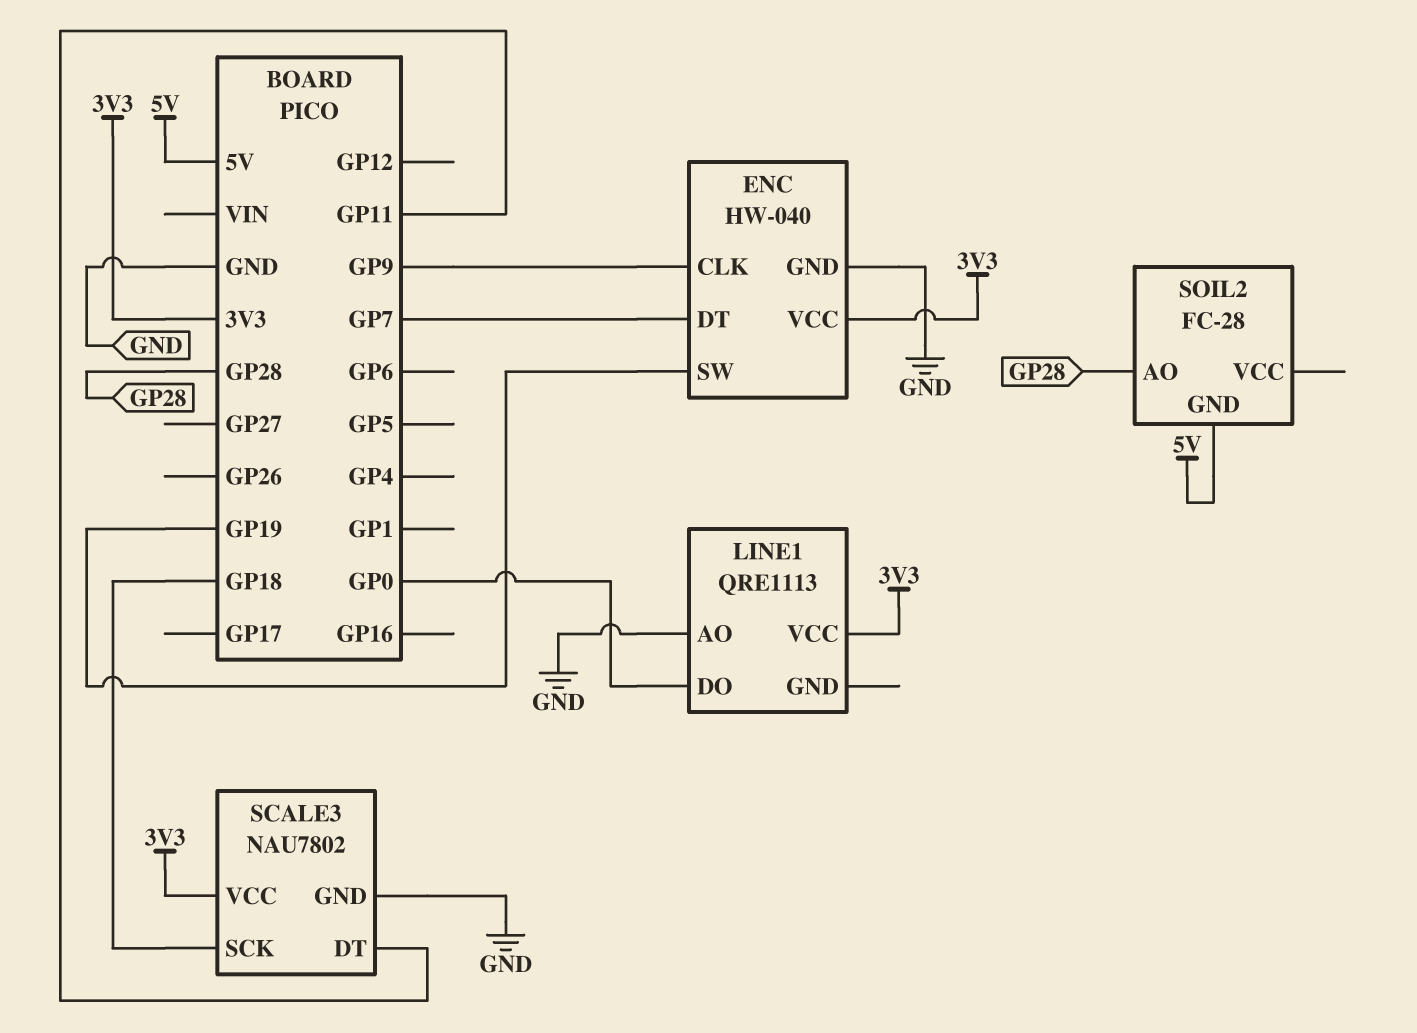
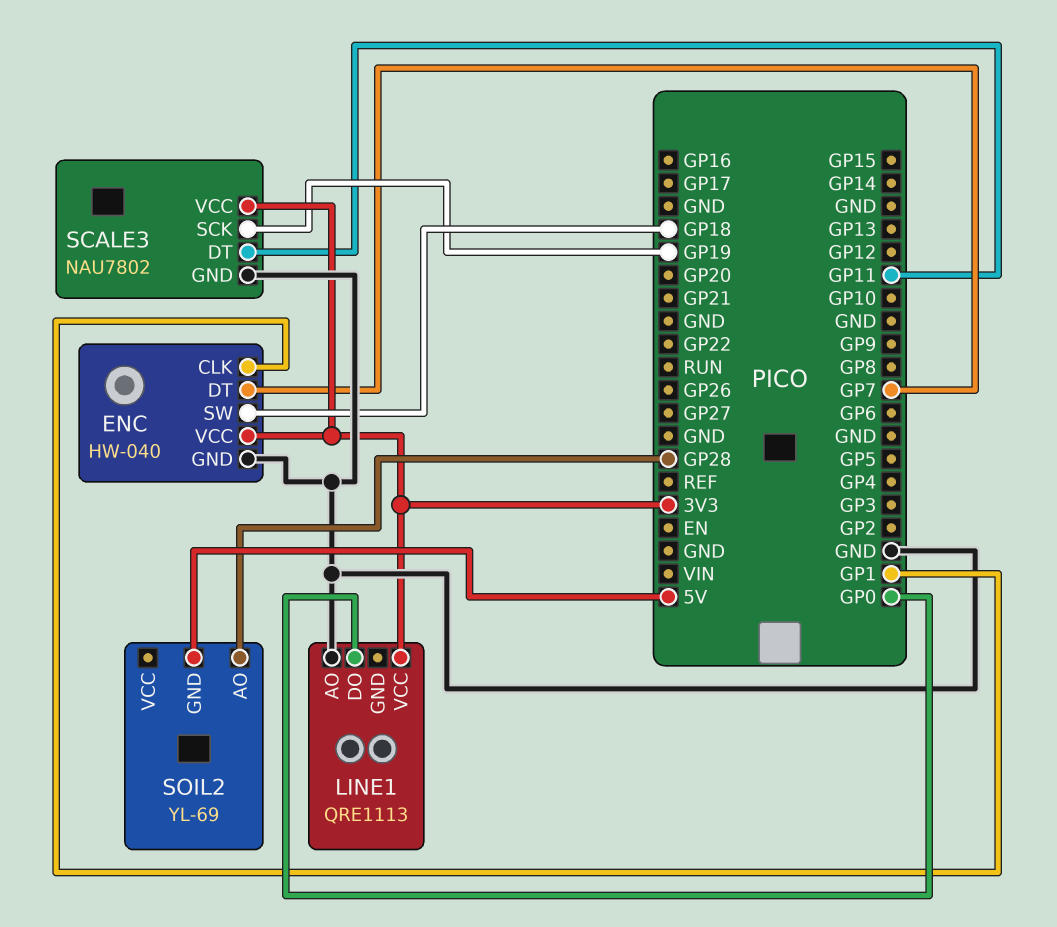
ENC pin CLK: GP9 -> GP1
ENC pin SW: GP19 -> GP18
SCALE3 pin SCK: GP18 -> GP19
SOIL2: FC-28 -> YL-69

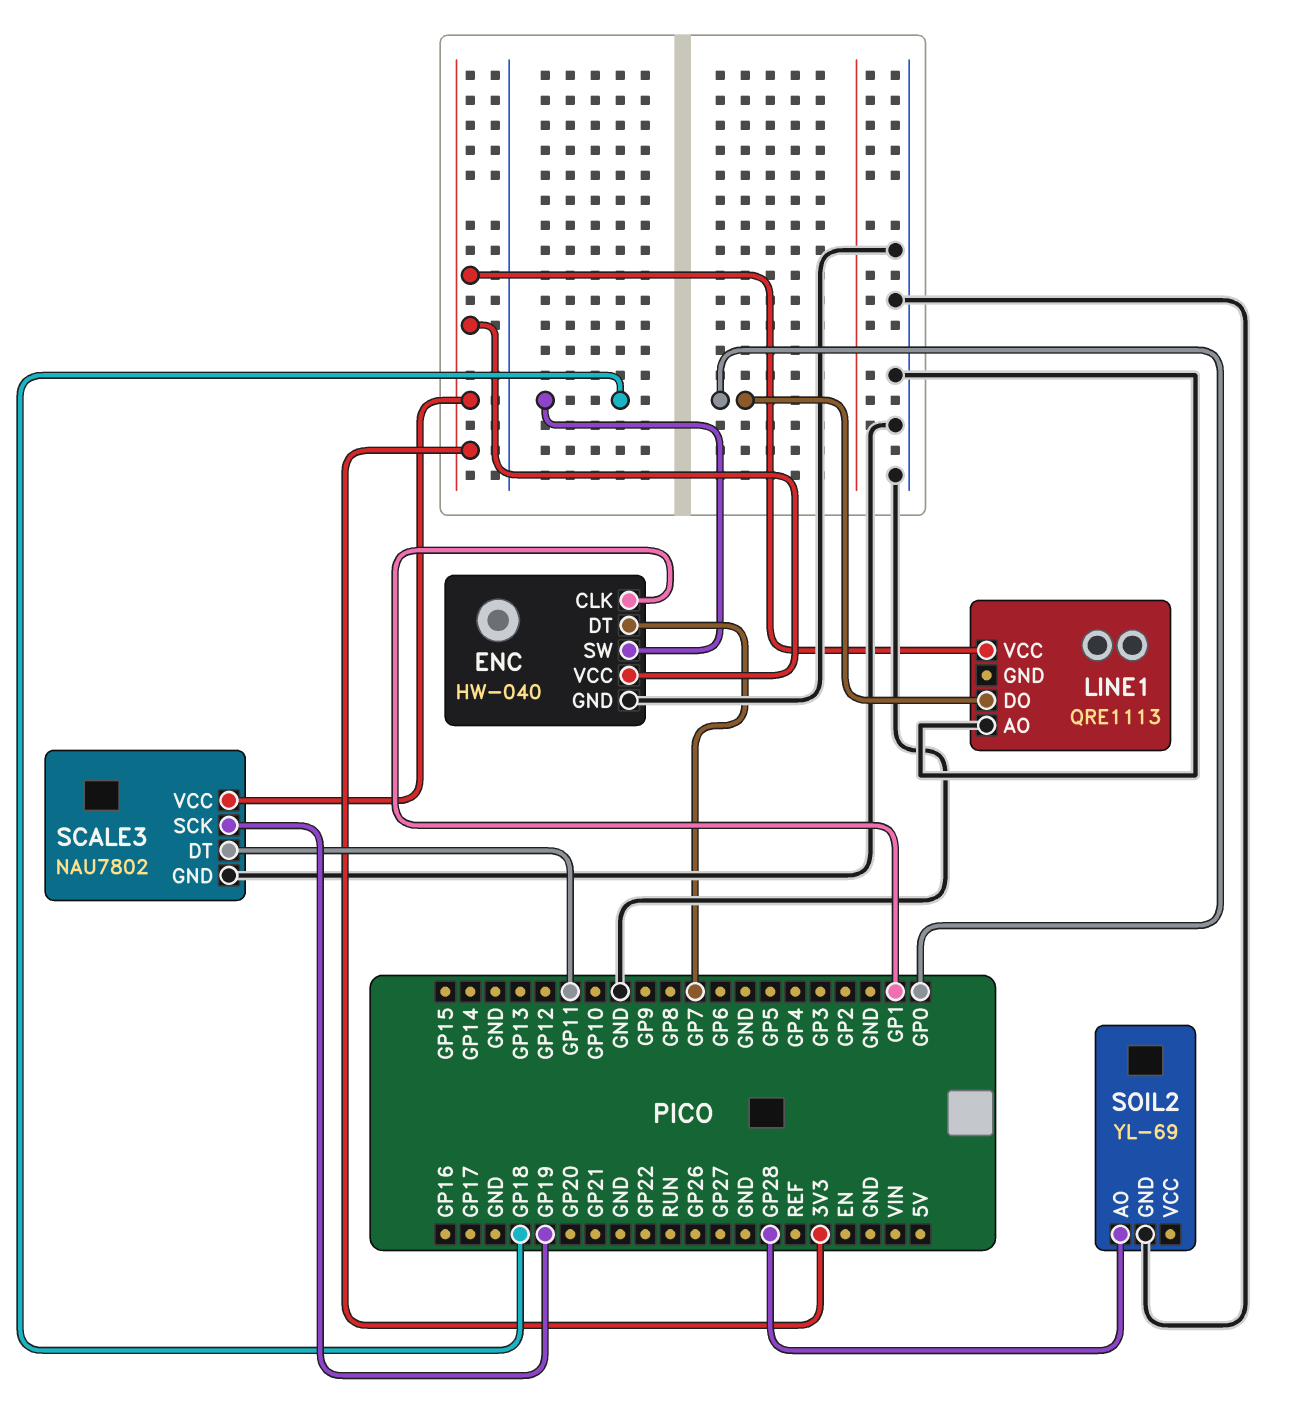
SOIL2 pin GND: 5V -> GND

